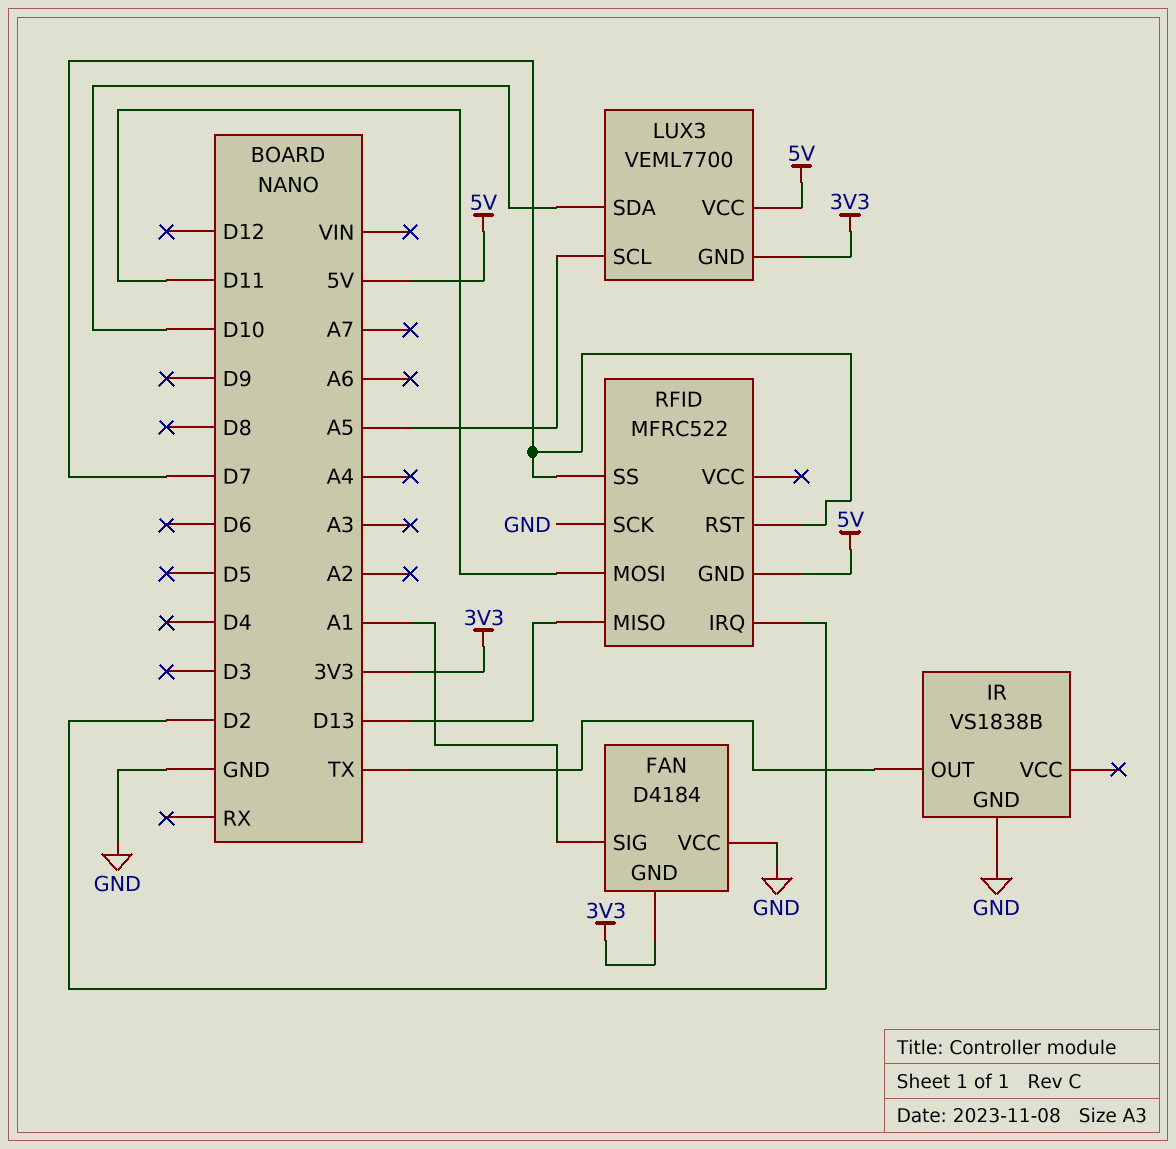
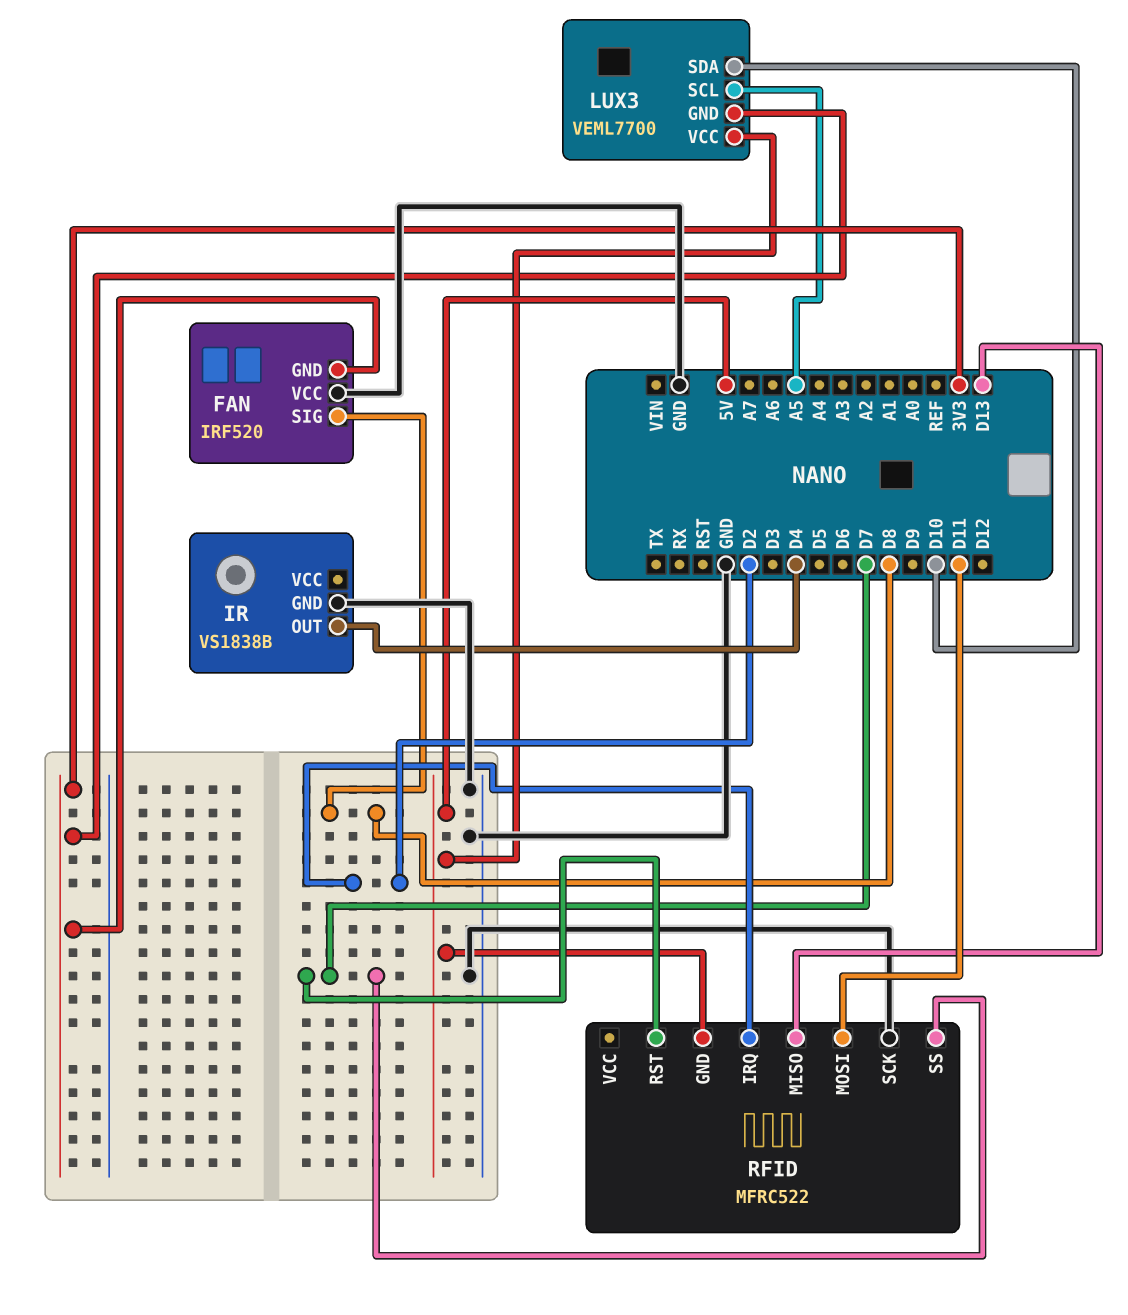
FAN: D4184 -> IRF520
FAN pin SIG: A1 -> D8
IR pin OUT: TX -> D4

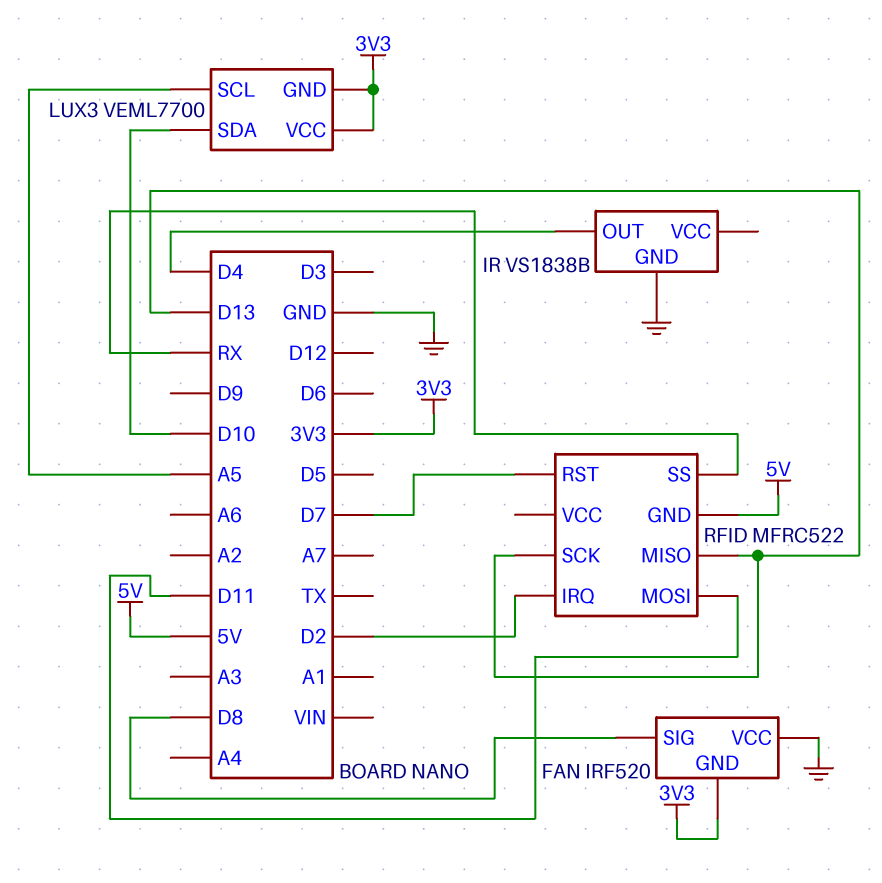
LUX3 pin VCC: 5V -> 3V3
RFID pin SCK: GND -> D13
RFID pin SS: D7 -> RX

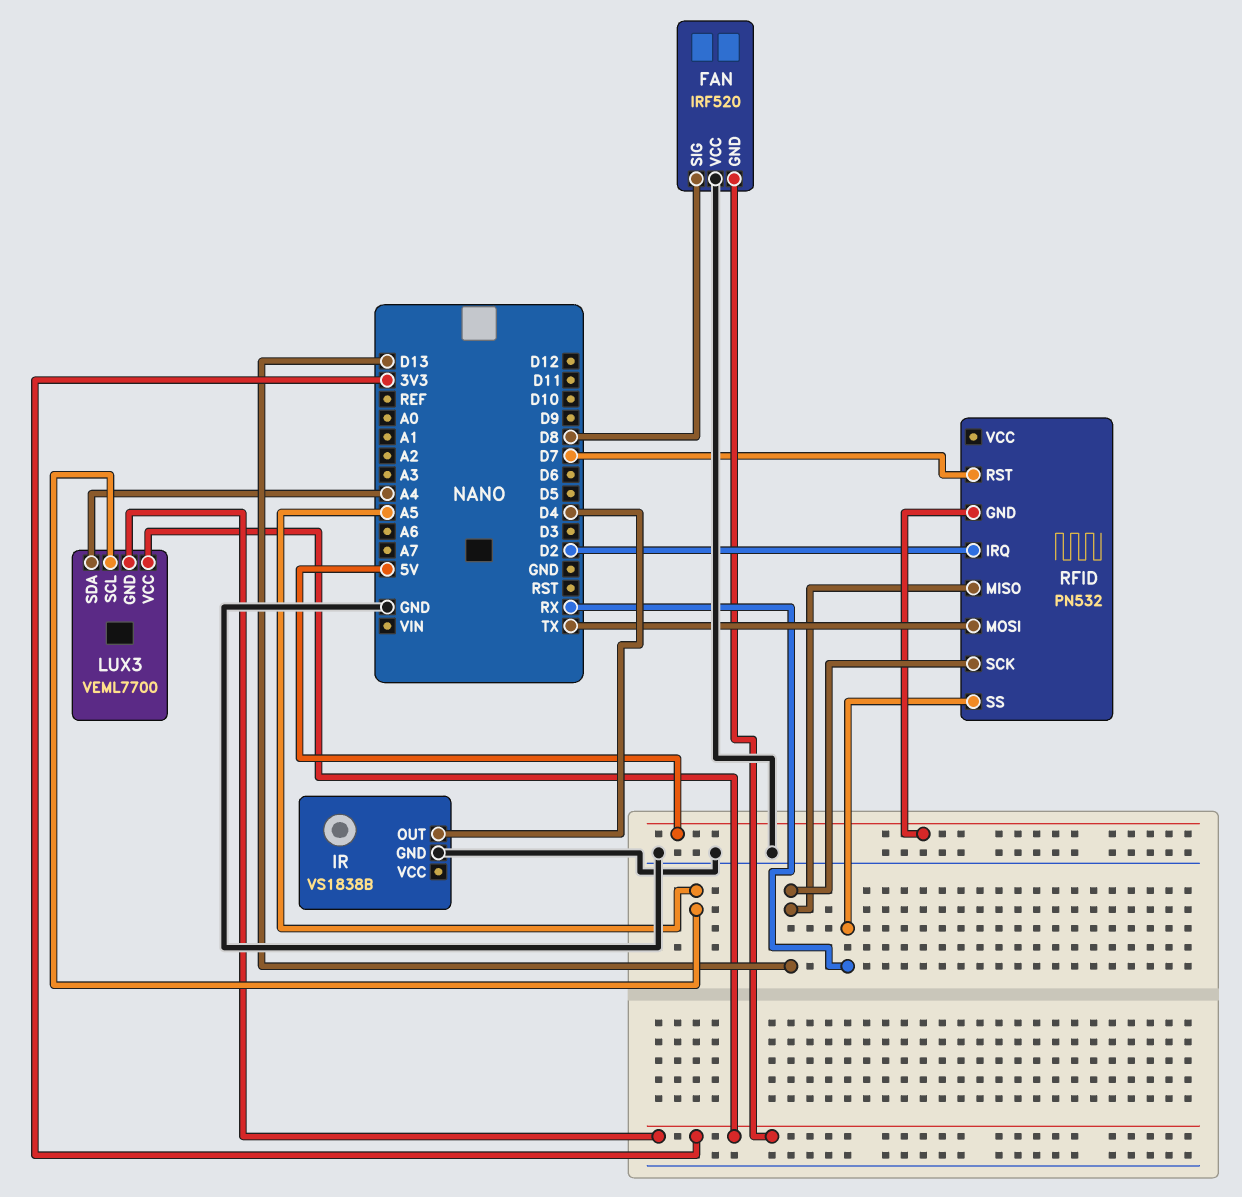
LUX3 pin SDA: D10 -> A4
RFID: MFRC522 -> PN532
RFID pin MOSI: D11 -> TX

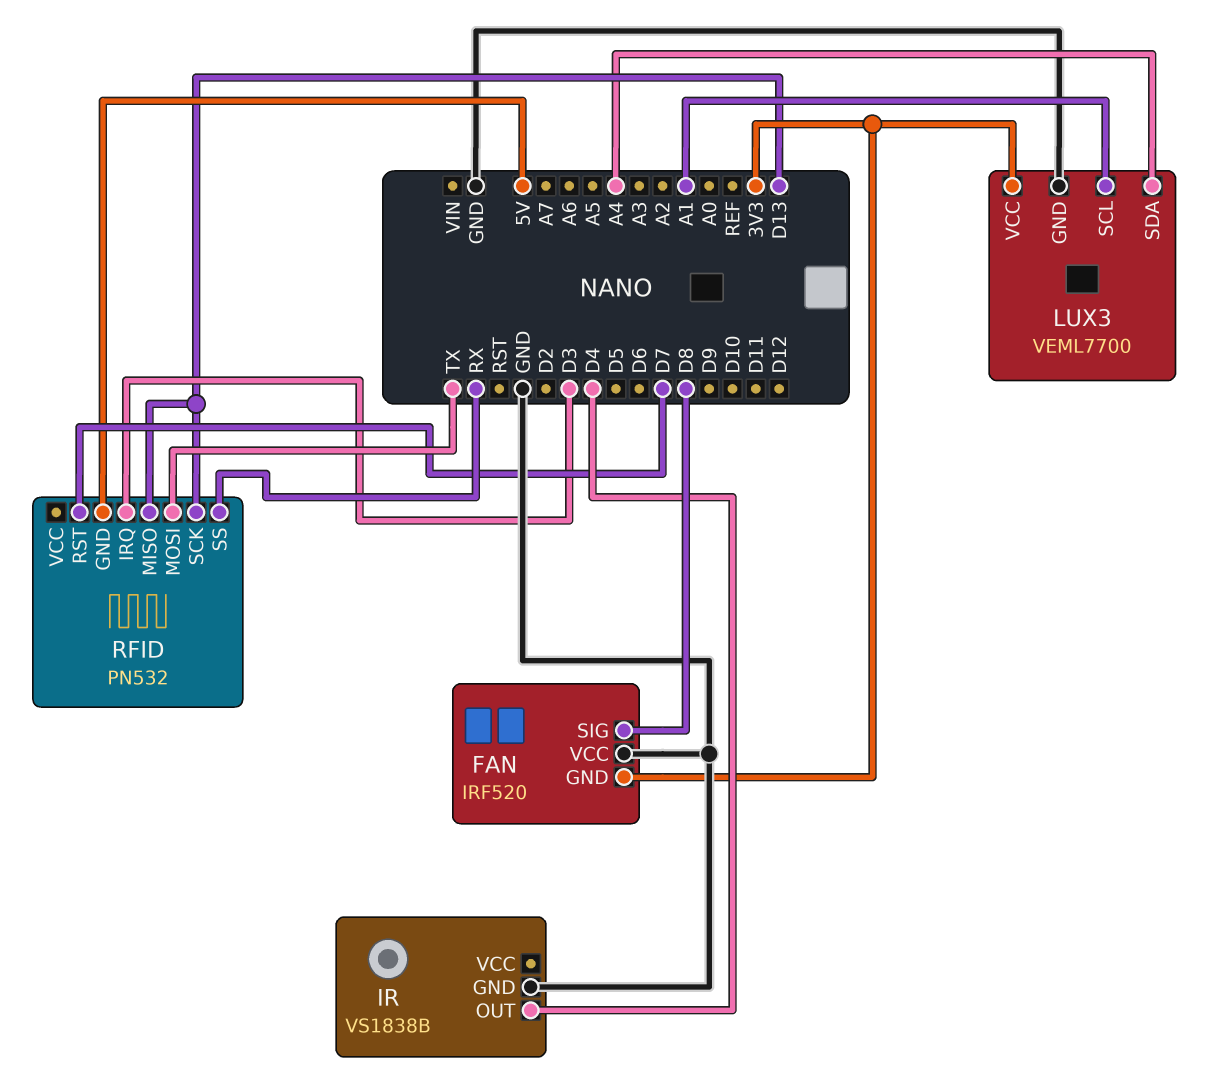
LUX3 pin GND: 3V3 -> GND
LUX3 pin SCL: A5 -> A1
RFID pin IRQ: D2 -> D3

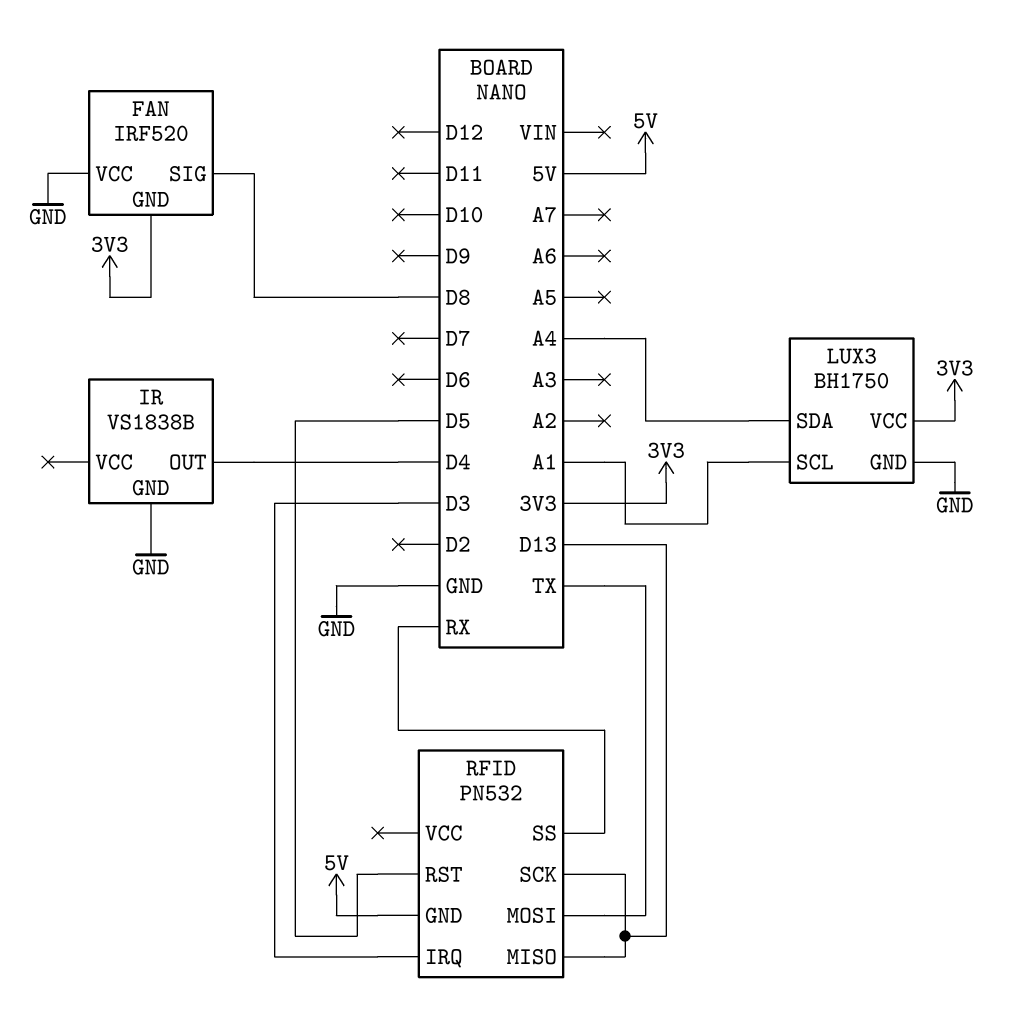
LUX3: VEML7700 -> BH1750
RFID pin RST: D7 -> D5

